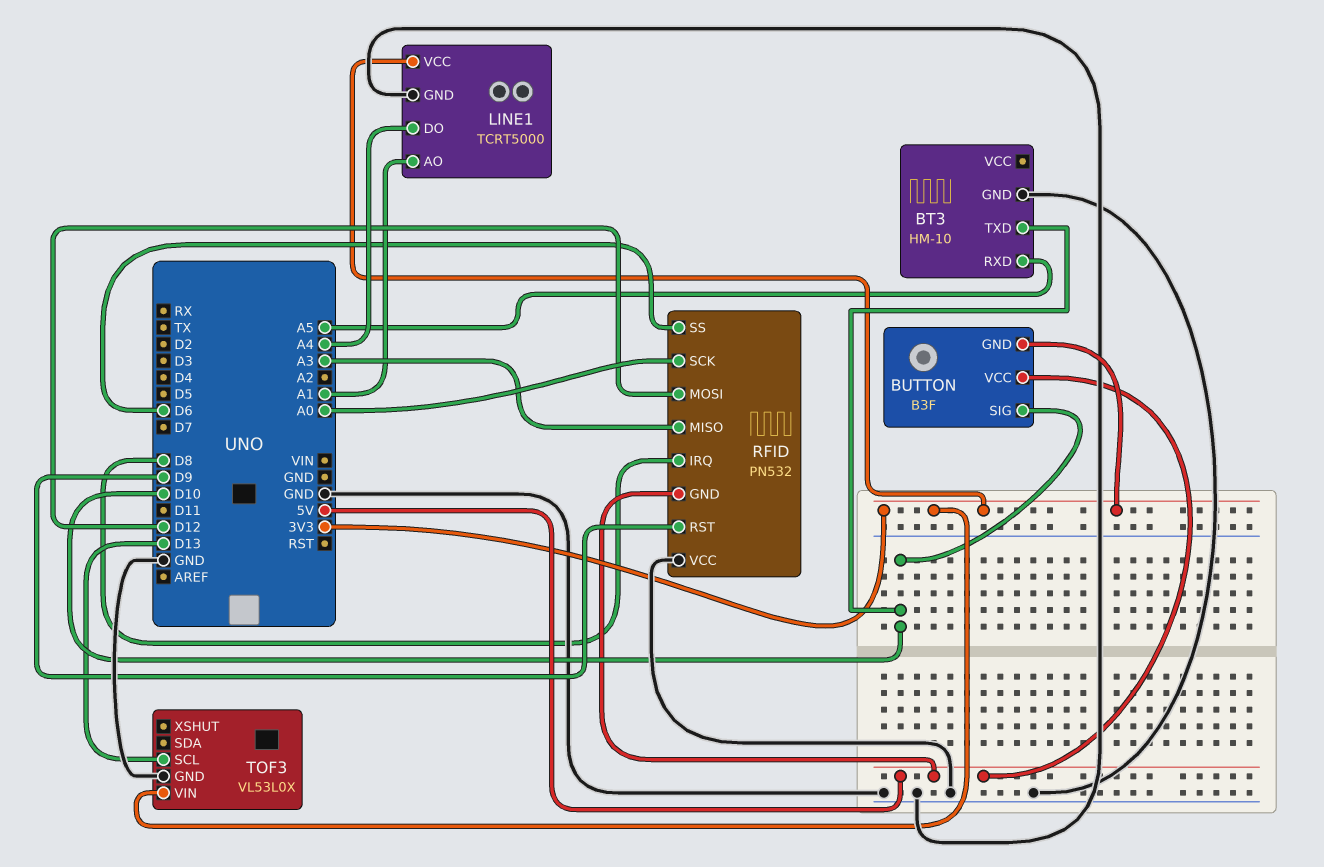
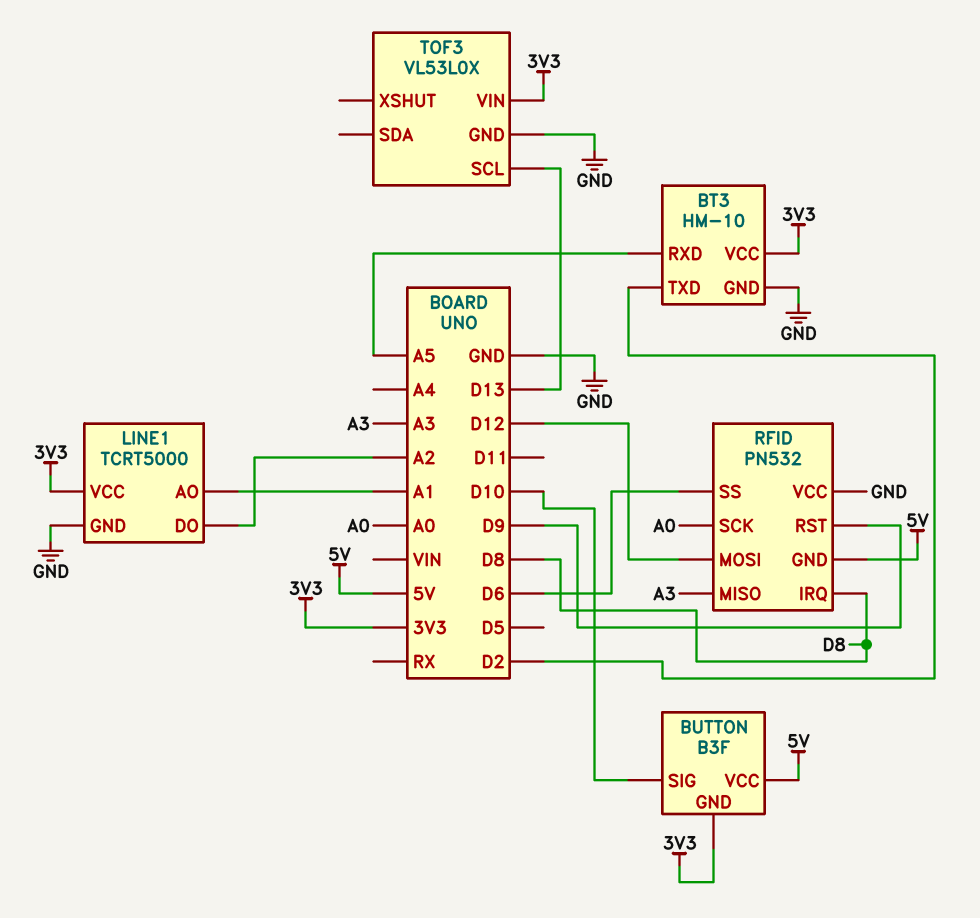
BT3 pin TXD: D10 -> D2
BT3 pin VCC: none -> 3V3
LINE1 pin DO: A4 -> A2

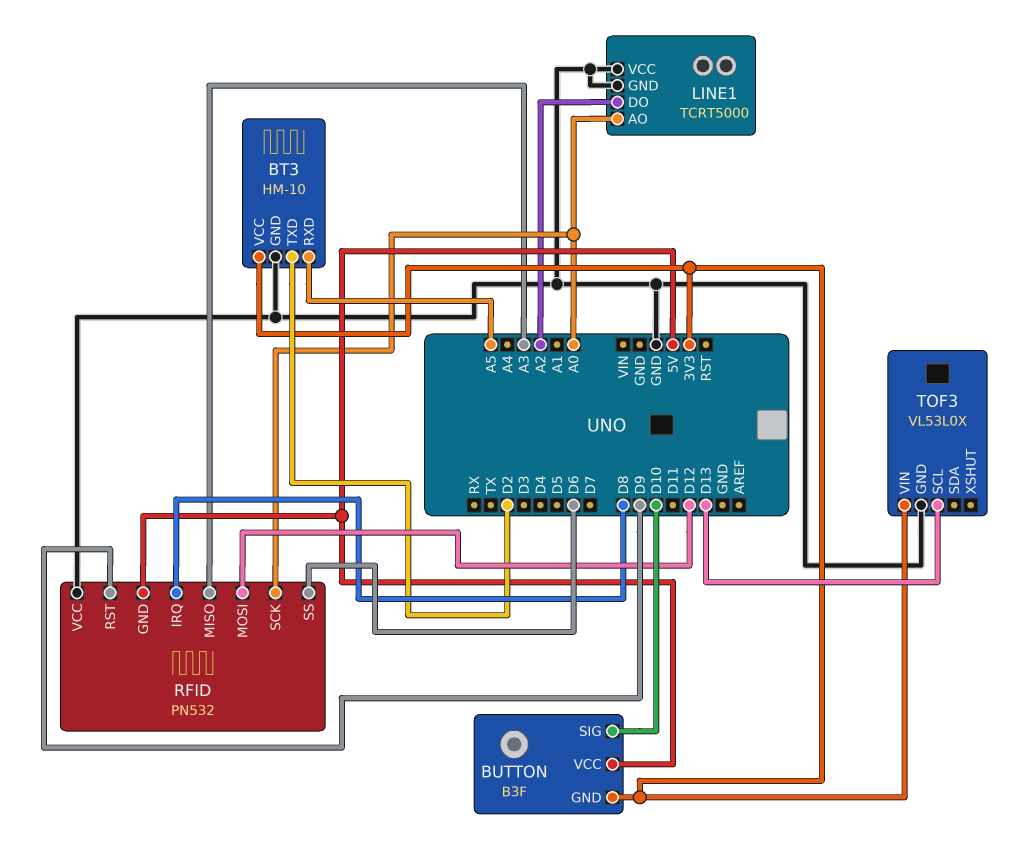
LINE1 pin AO: A1 -> A0
LINE1 pin VCC: 3V3 -> GND

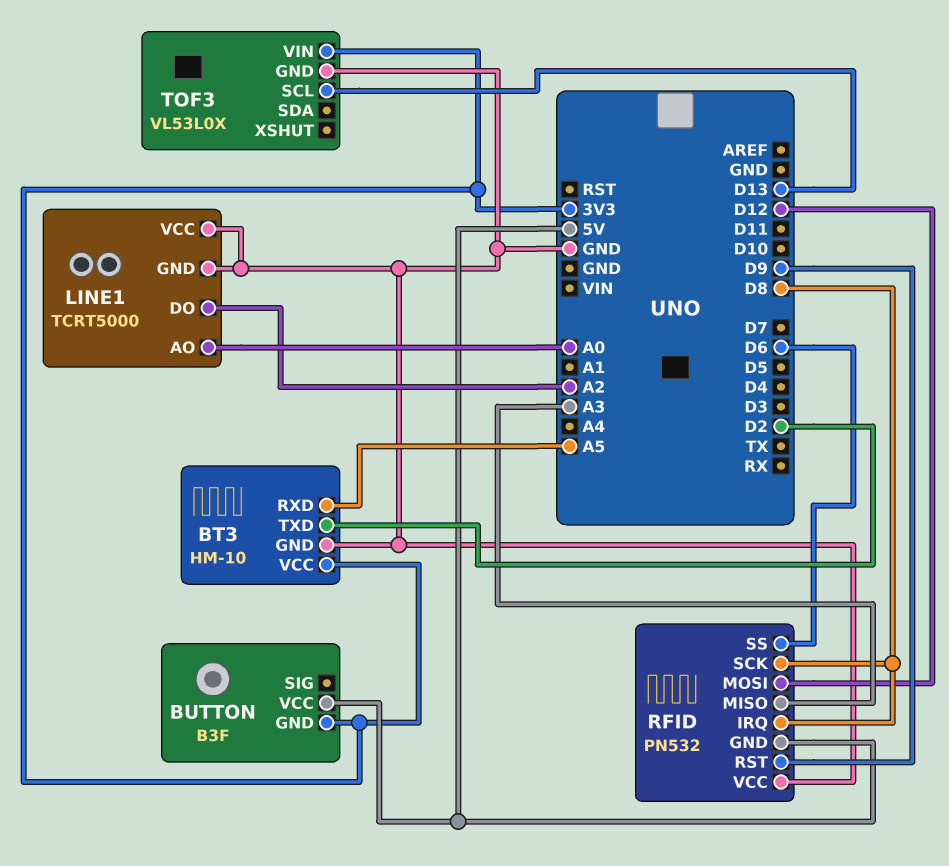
BUTTON pin SIG: D10 -> none
RFID pin SCK: A0 -> D8

